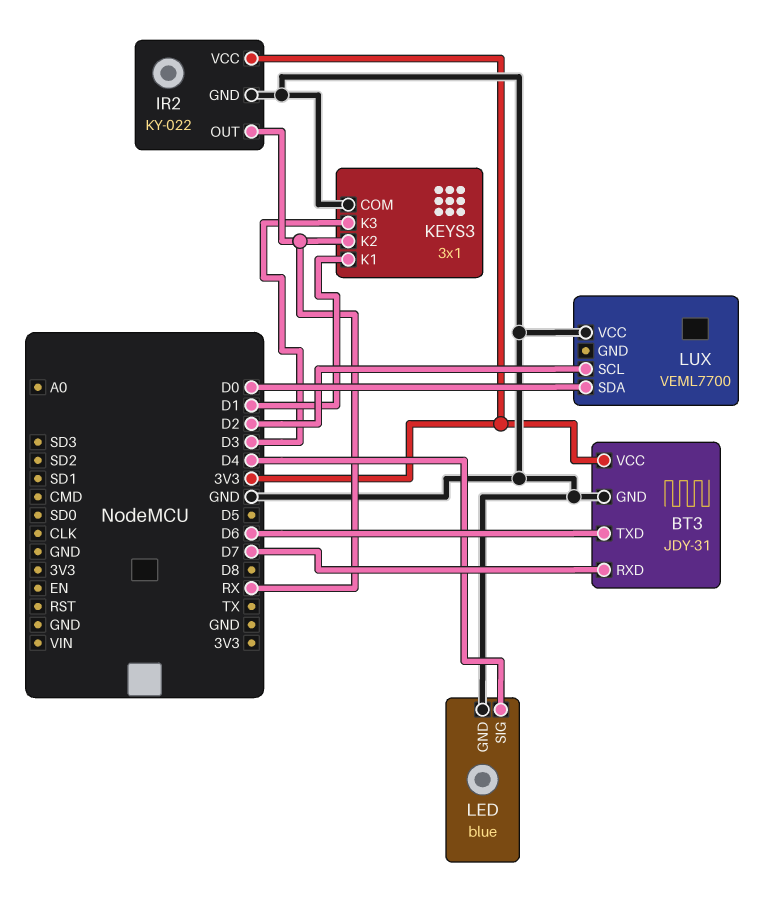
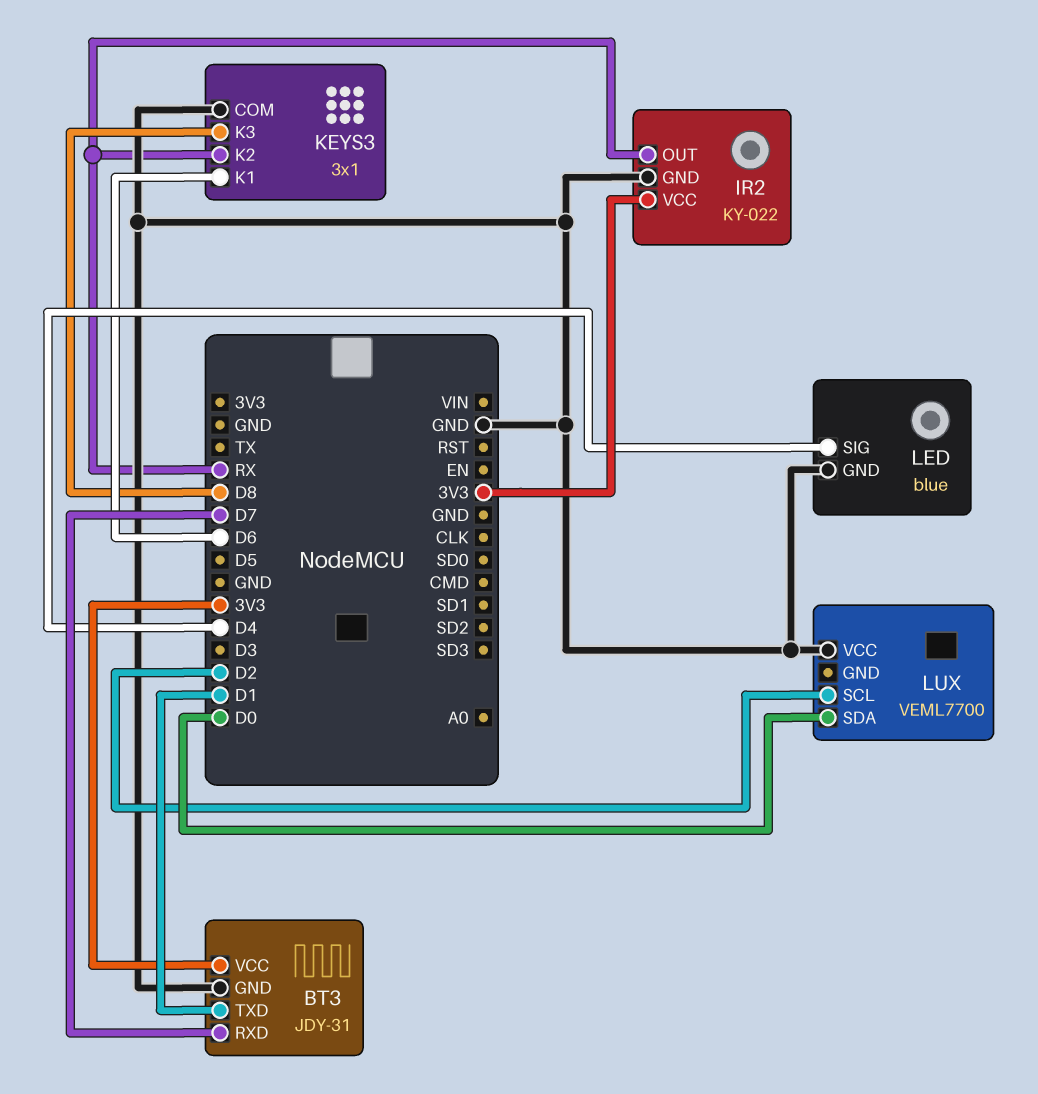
BT3 pin TXD: D6 -> D1
KEYS3 pin K1: D1 -> D6
KEYS3 pin K3: D3 -> D8

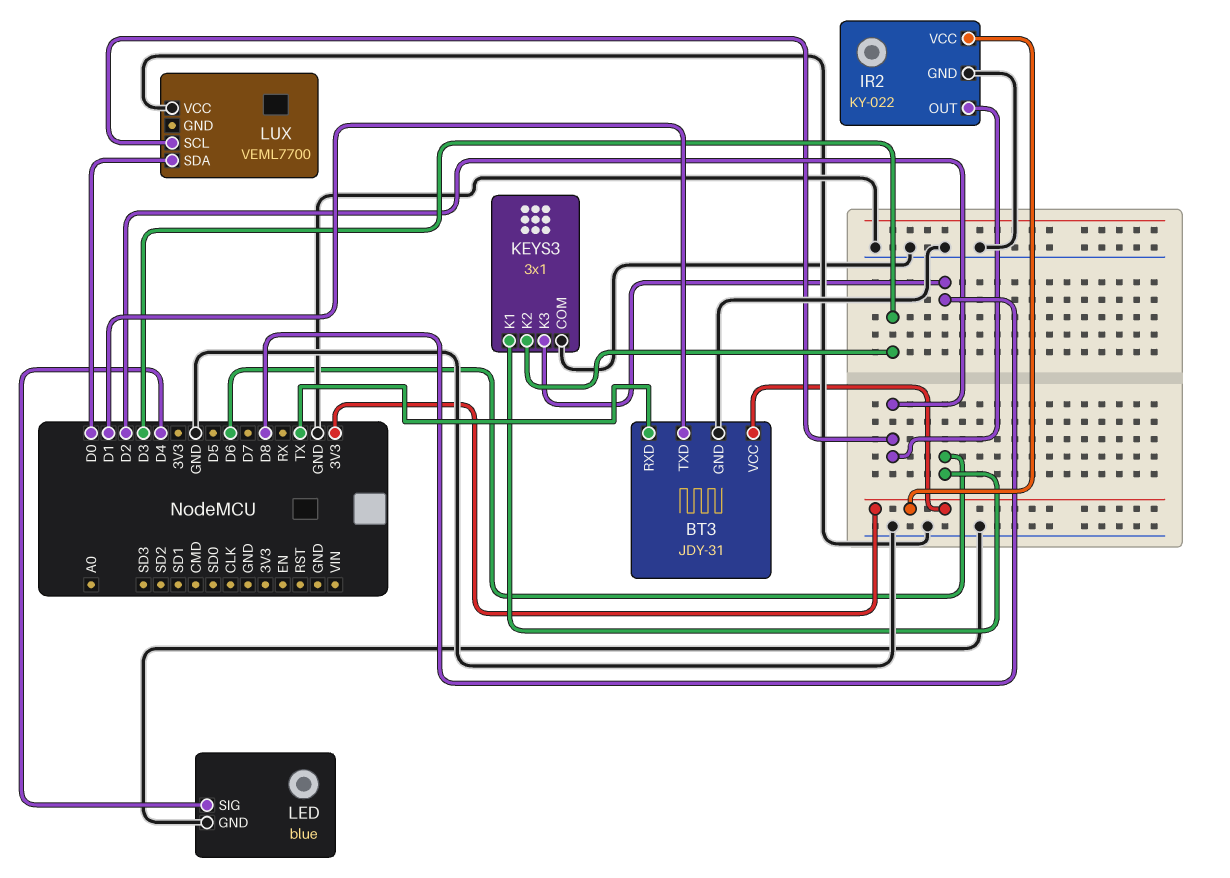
BT3 pin RXD: D7 -> TX
IR2 pin OUT: RX -> D2
KEYS3 pin K2: RX -> D3

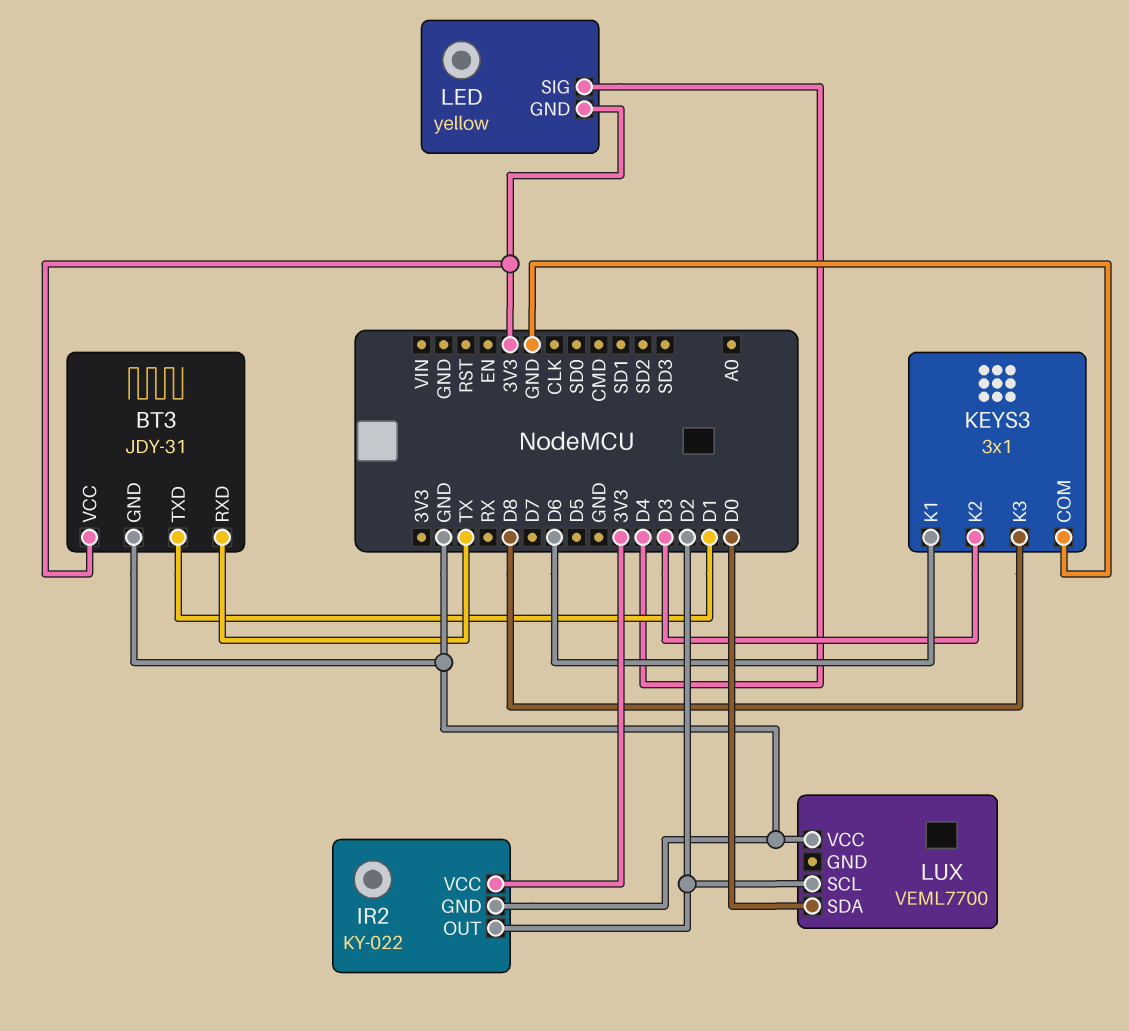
LED: blue -> yellow
LED pin GND: GND -> 3V3

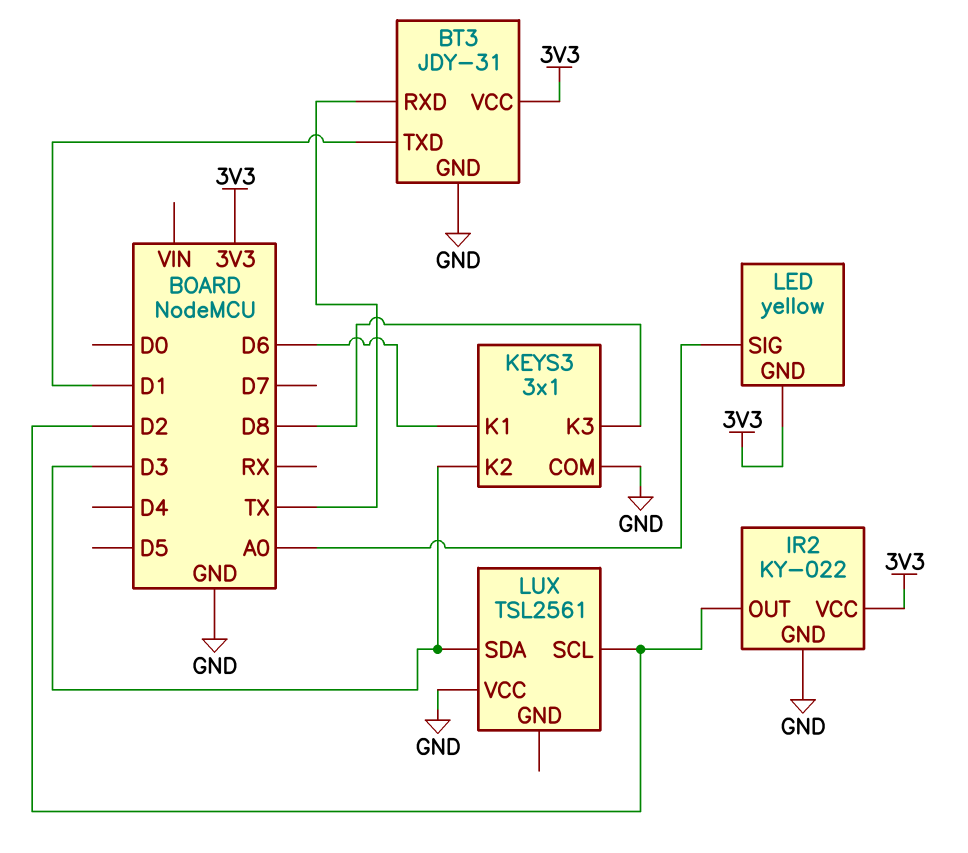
LED pin SIG: D4 -> A0
LUX: VEML7700 -> TSL2561
LUX pin SDA: D0 -> D3

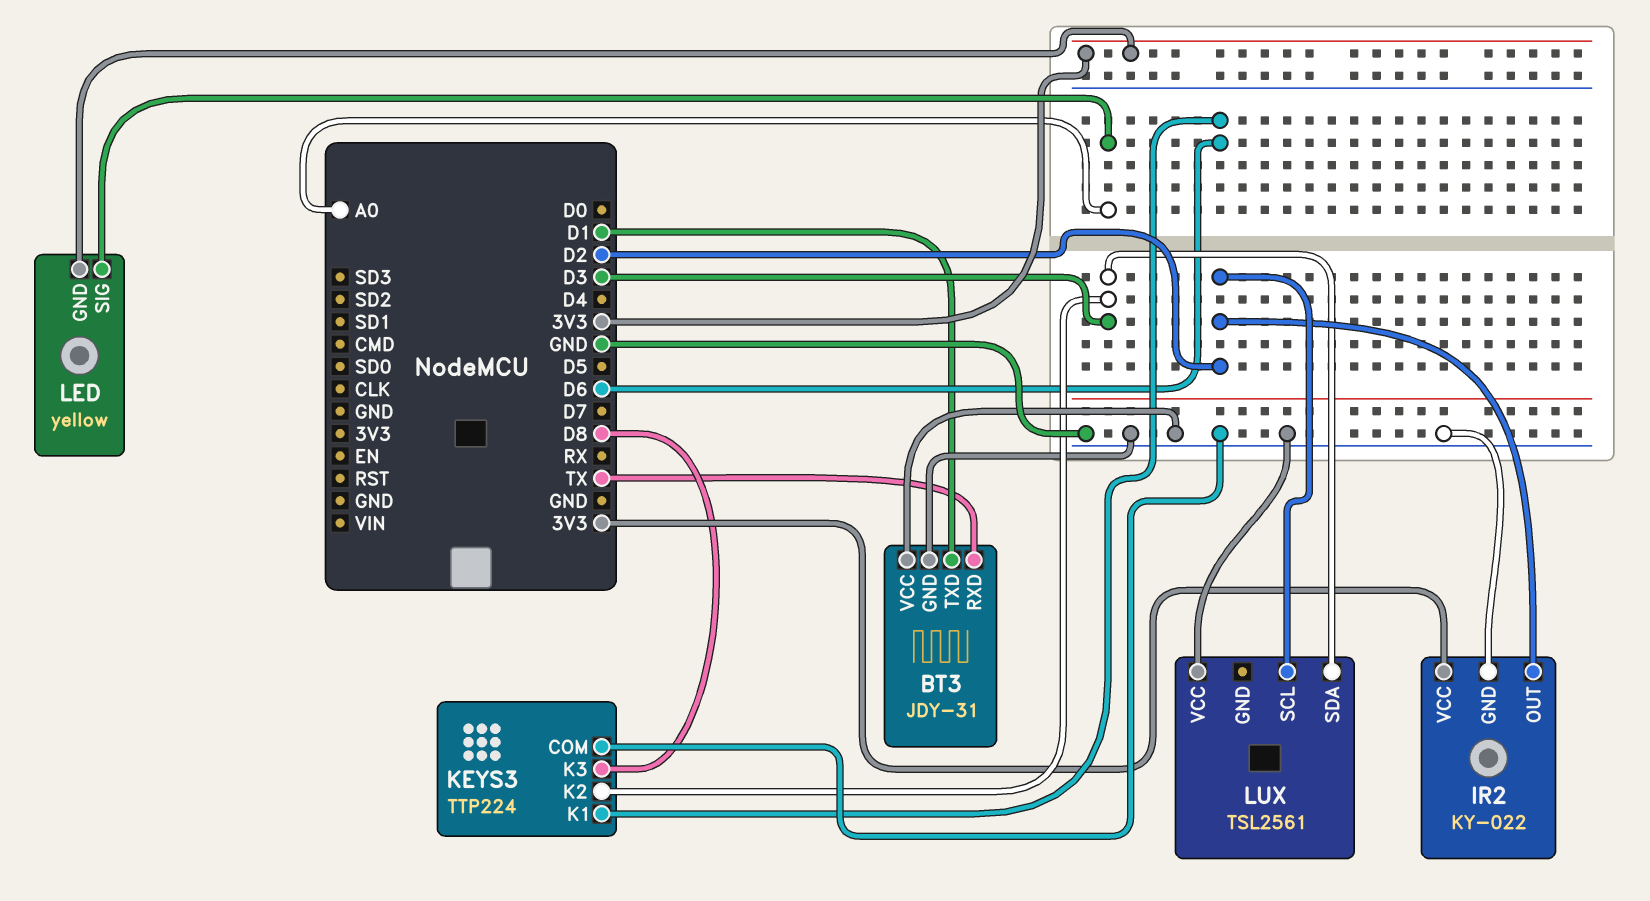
BT3 pin VCC: 3V3 -> GND
KEYS3: 3x1 -> TTP224

